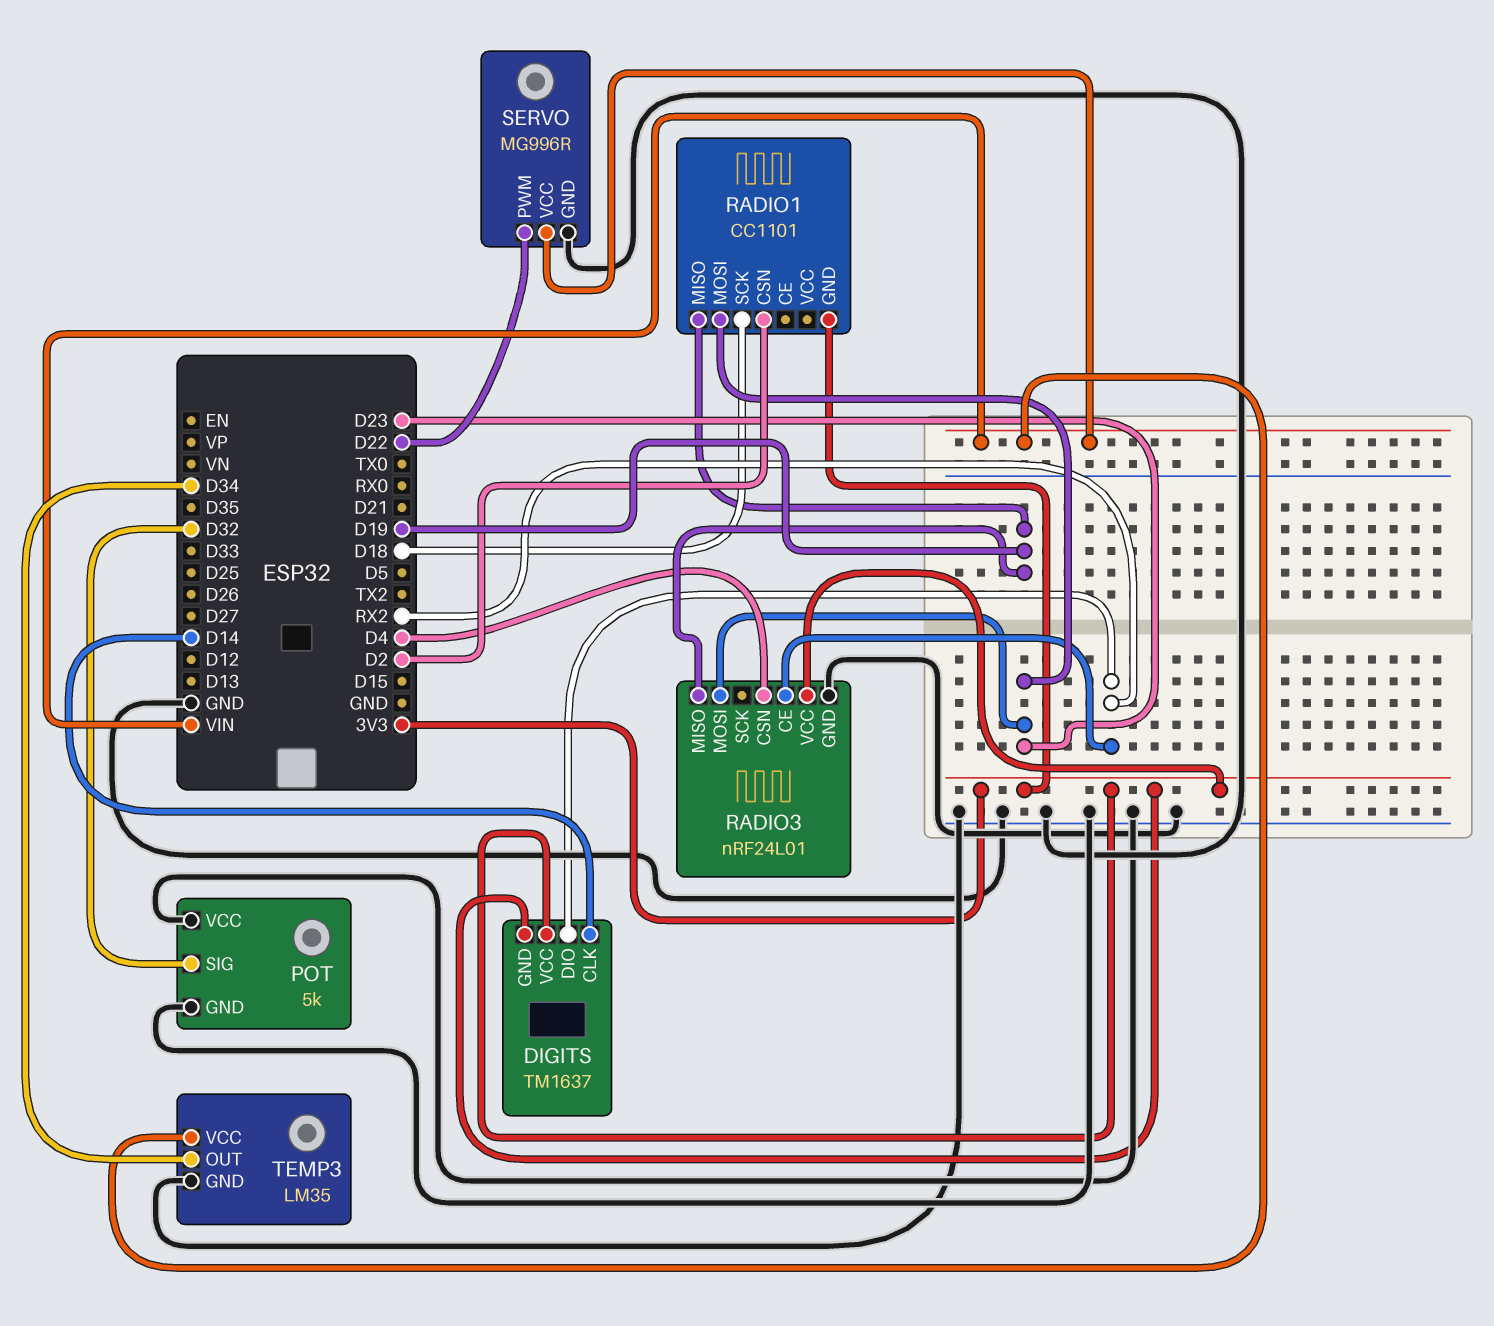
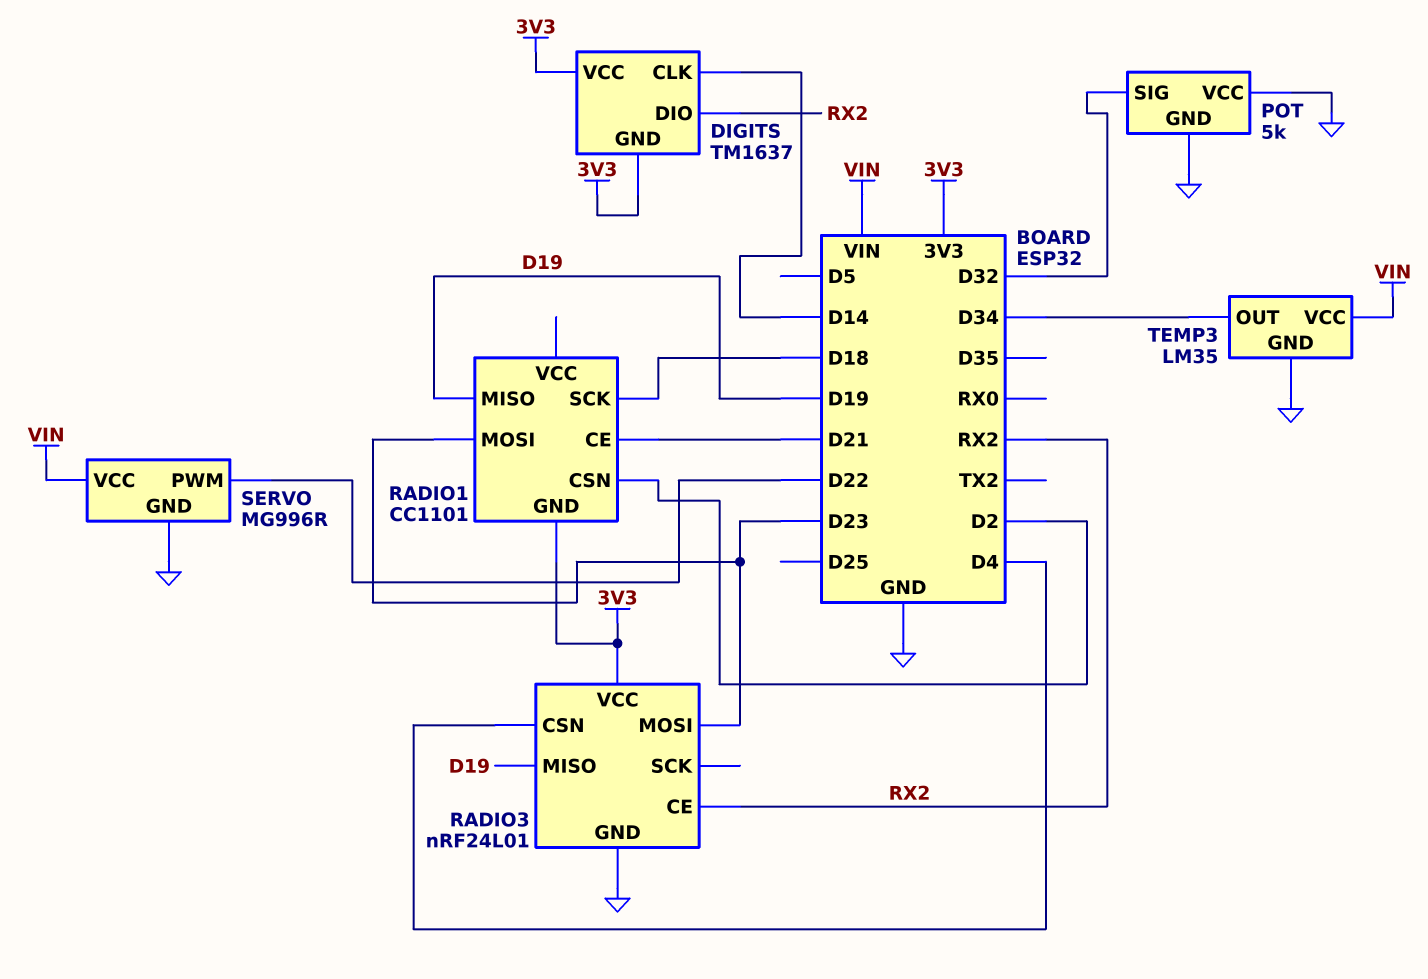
RADIO1 pin CE: none -> D21

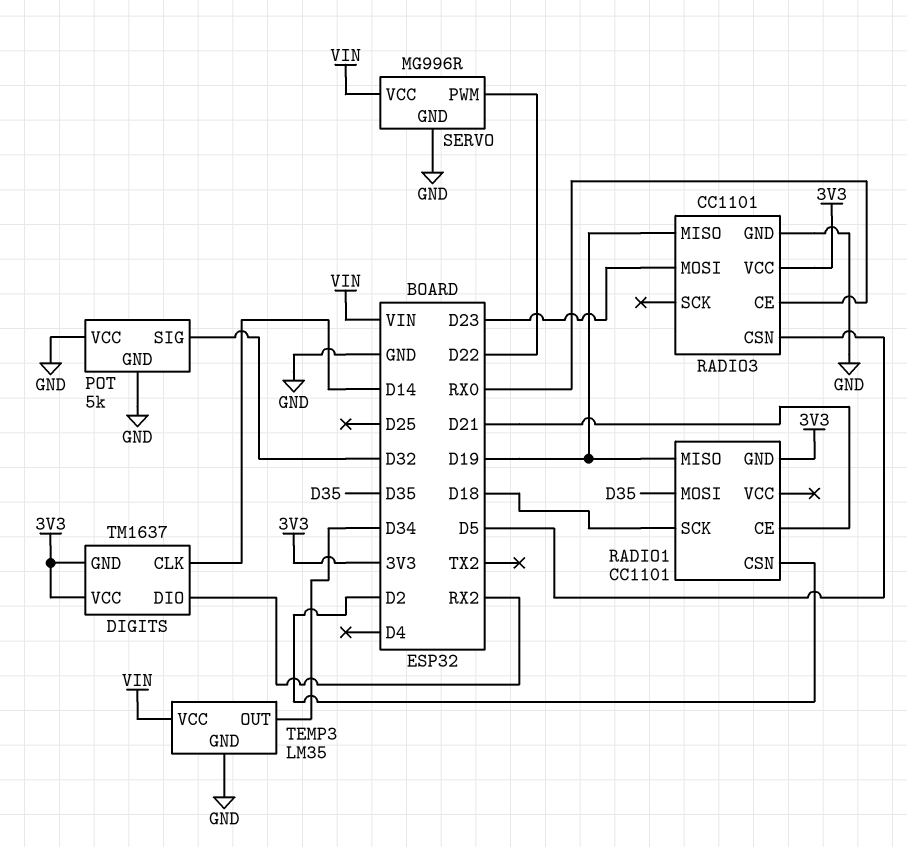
RADIO1 pin MOSI: D23 -> D35
RADIO3: nRF24L01 -> CC1101
RADIO3 pin CE: RX2 -> RX0
RADIO3 pin CSN: D4 -> D5

